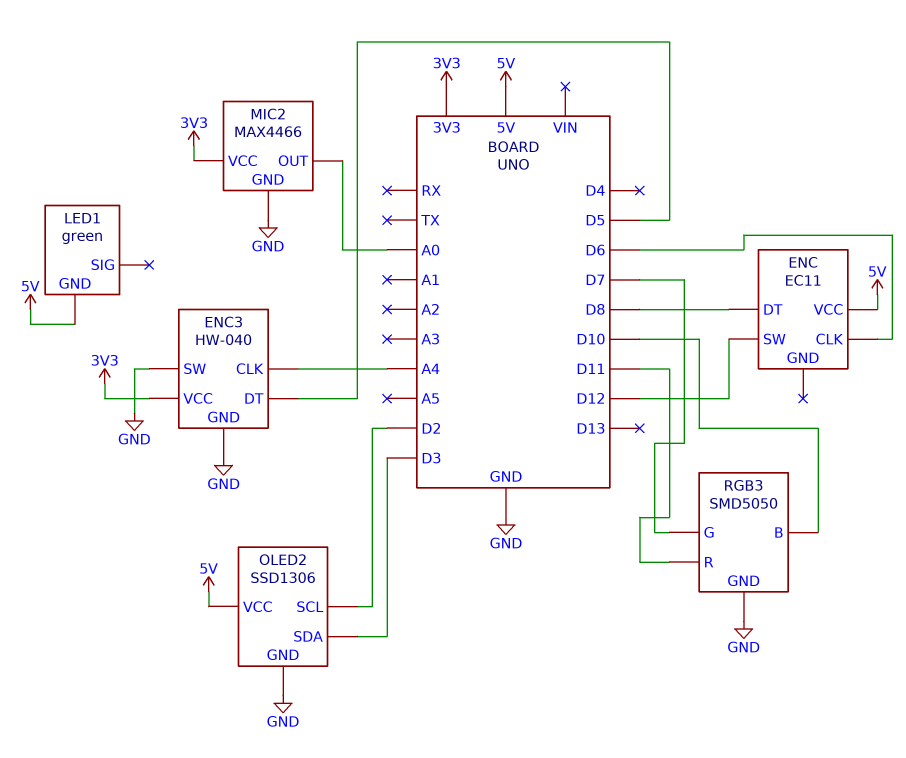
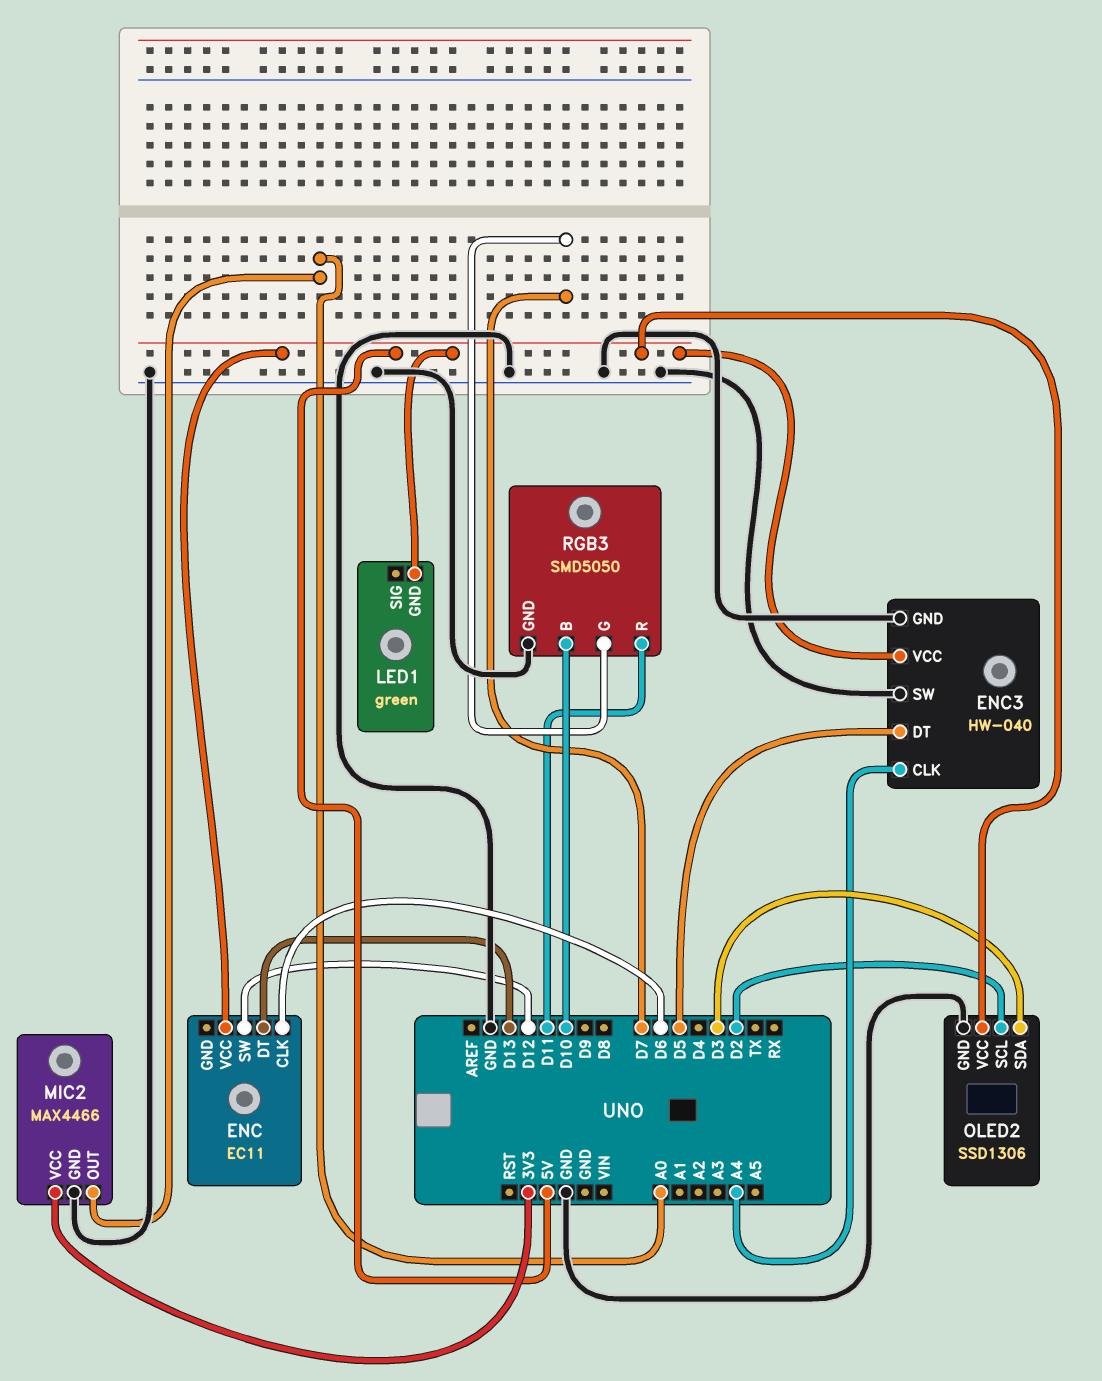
ENC pin DT: D8 -> D13
ENC3 pin VCC: 3V3 -> 5V

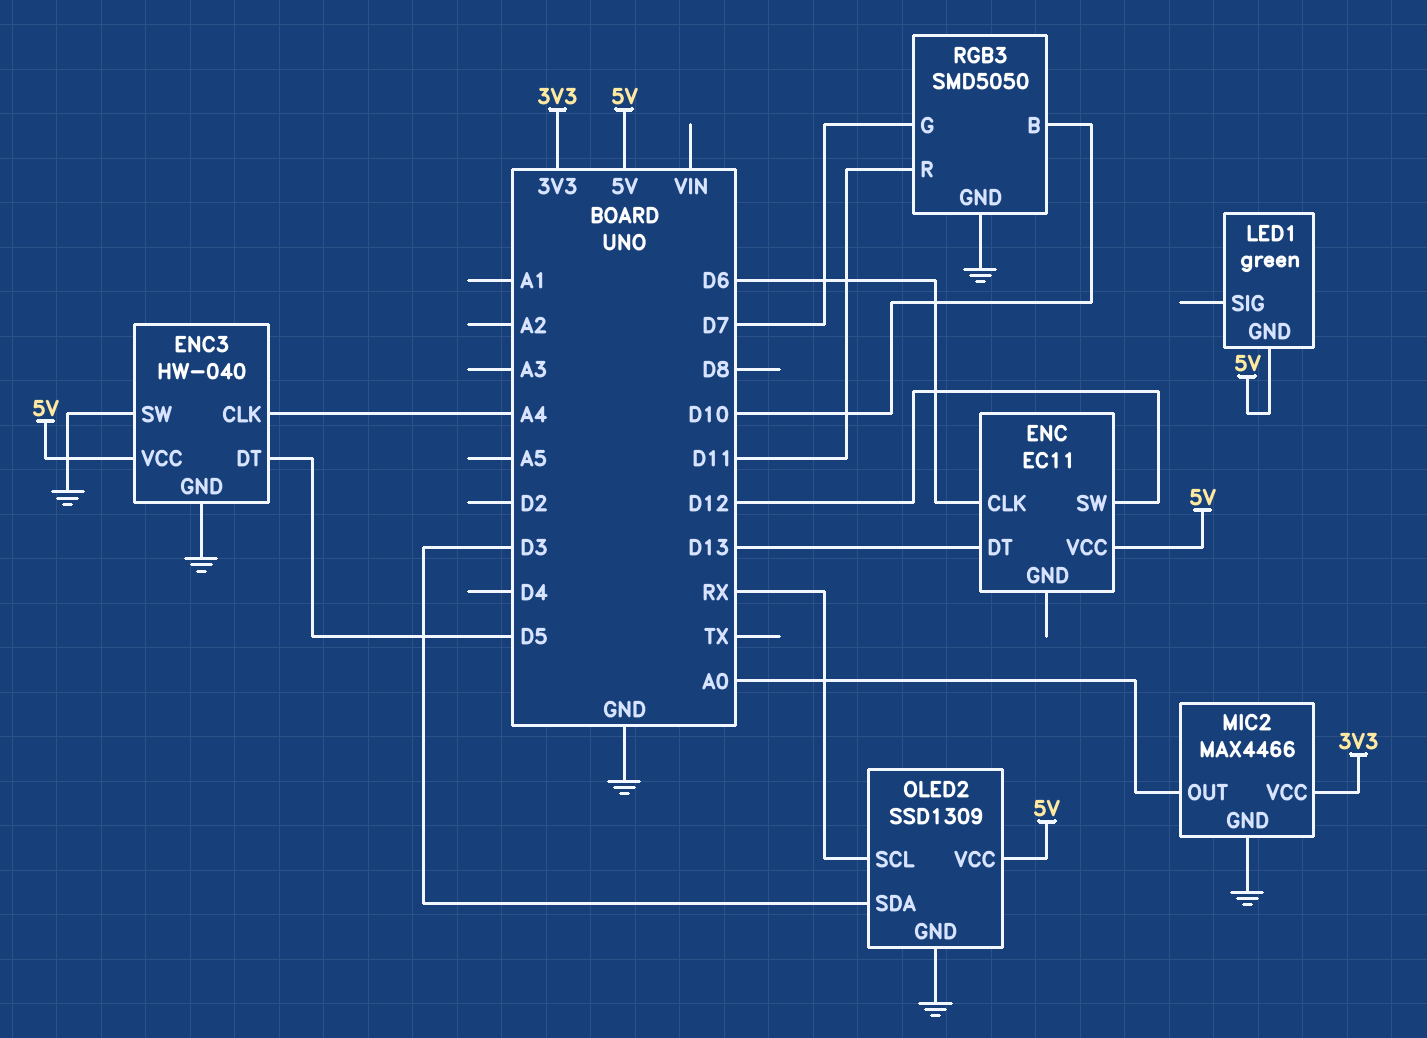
OLED2: SSD1306 -> SSD1309
OLED2 pin SCL: D2 -> RX

